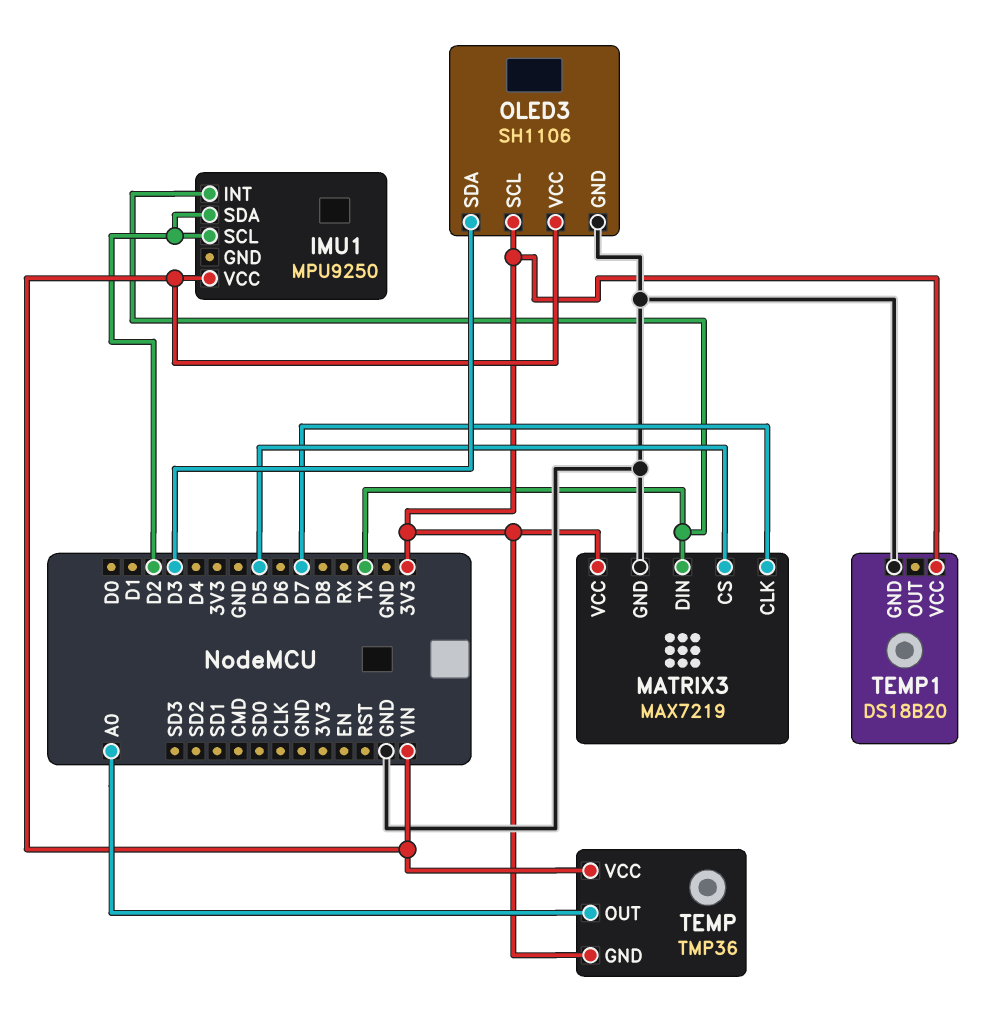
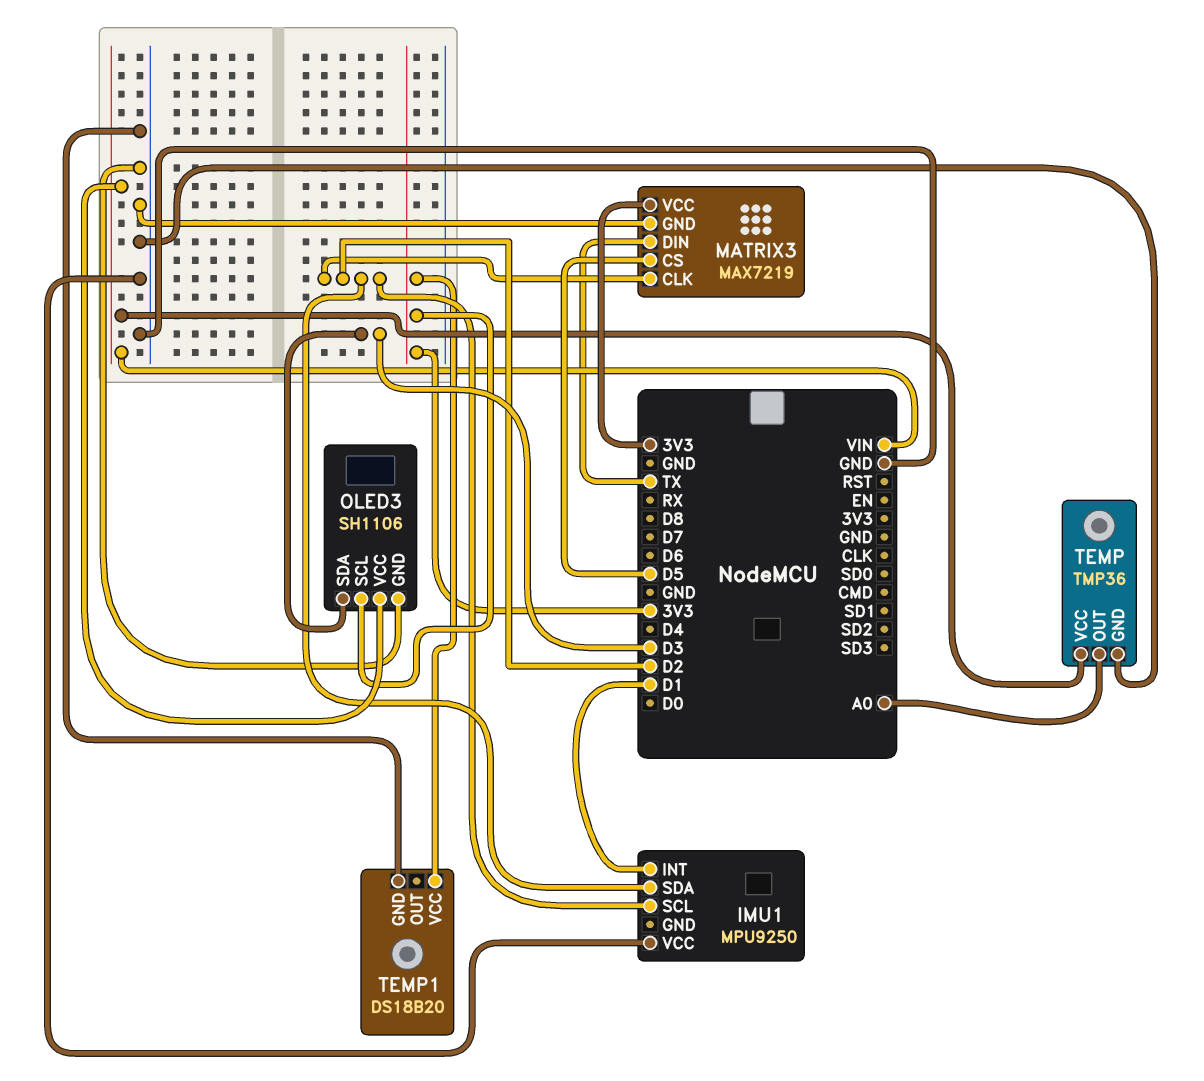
IMU1 pin INT: TX -> D1
IMU1 pin VCC: VIN -> GND
MATRIX3 pin CLK: D7 -> D2
TEMP pin GND: 3V3 -> GND

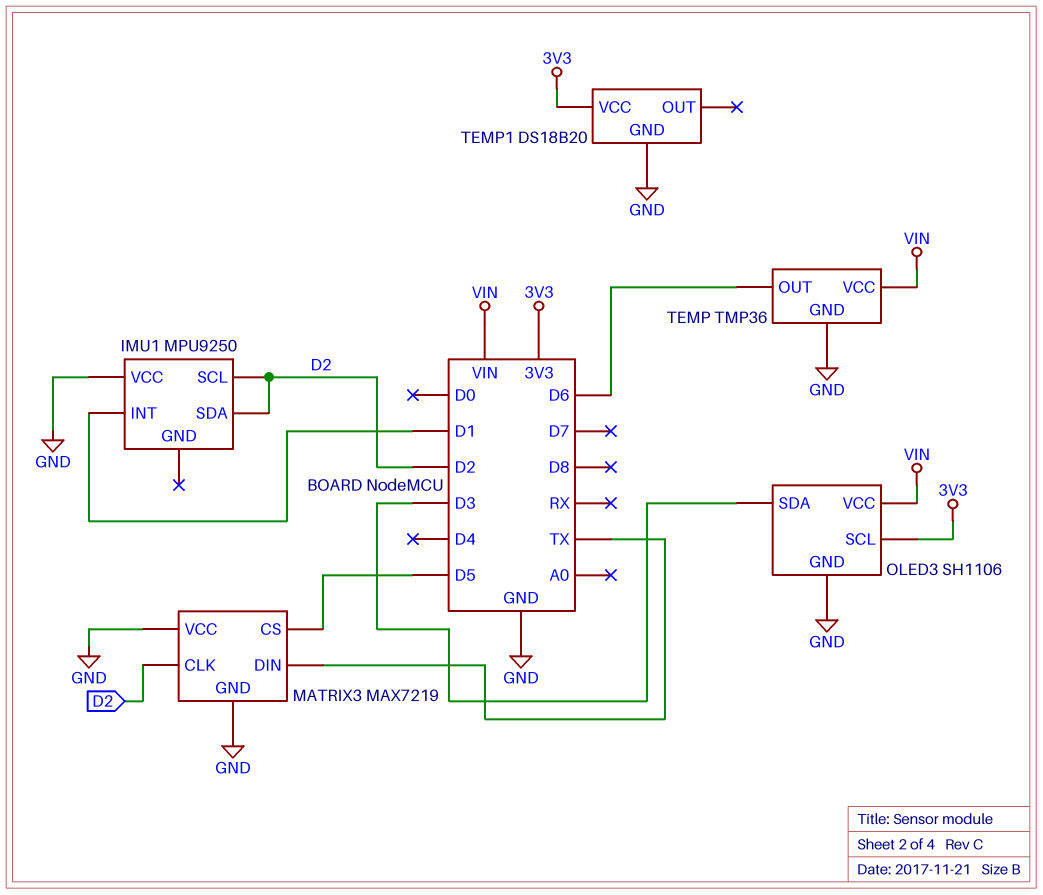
MATRIX3 pin VCC: 3V3 -> GND
TEMP pin OUT: A0 -> D6

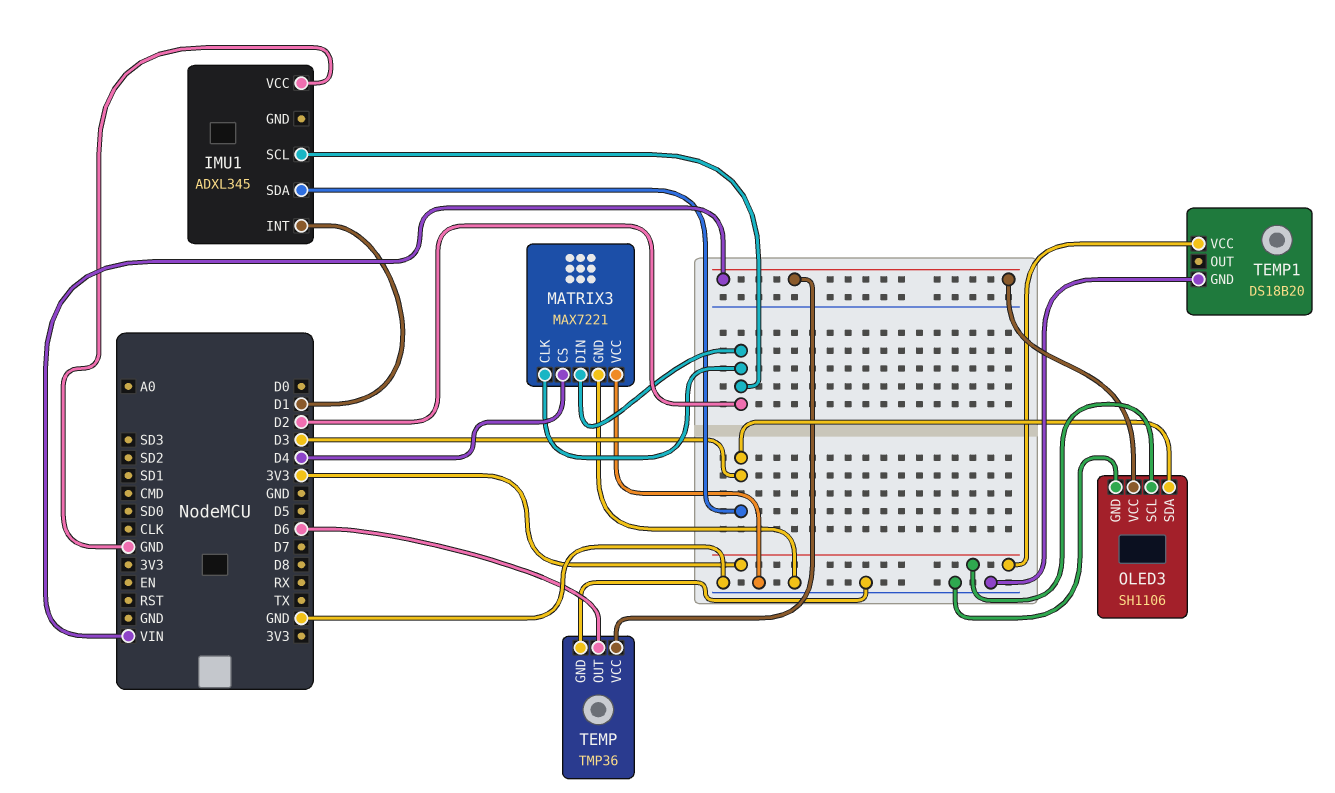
IMU1: MPU9250 -> ADXL345
IMU1 pin SDA: D2 -> D3
MATRIX3: MAX7219 -> MAX7221
MATRIX3 pin CS: D5 -> D4
MATRIX3 pin DIN: TX -> D2

